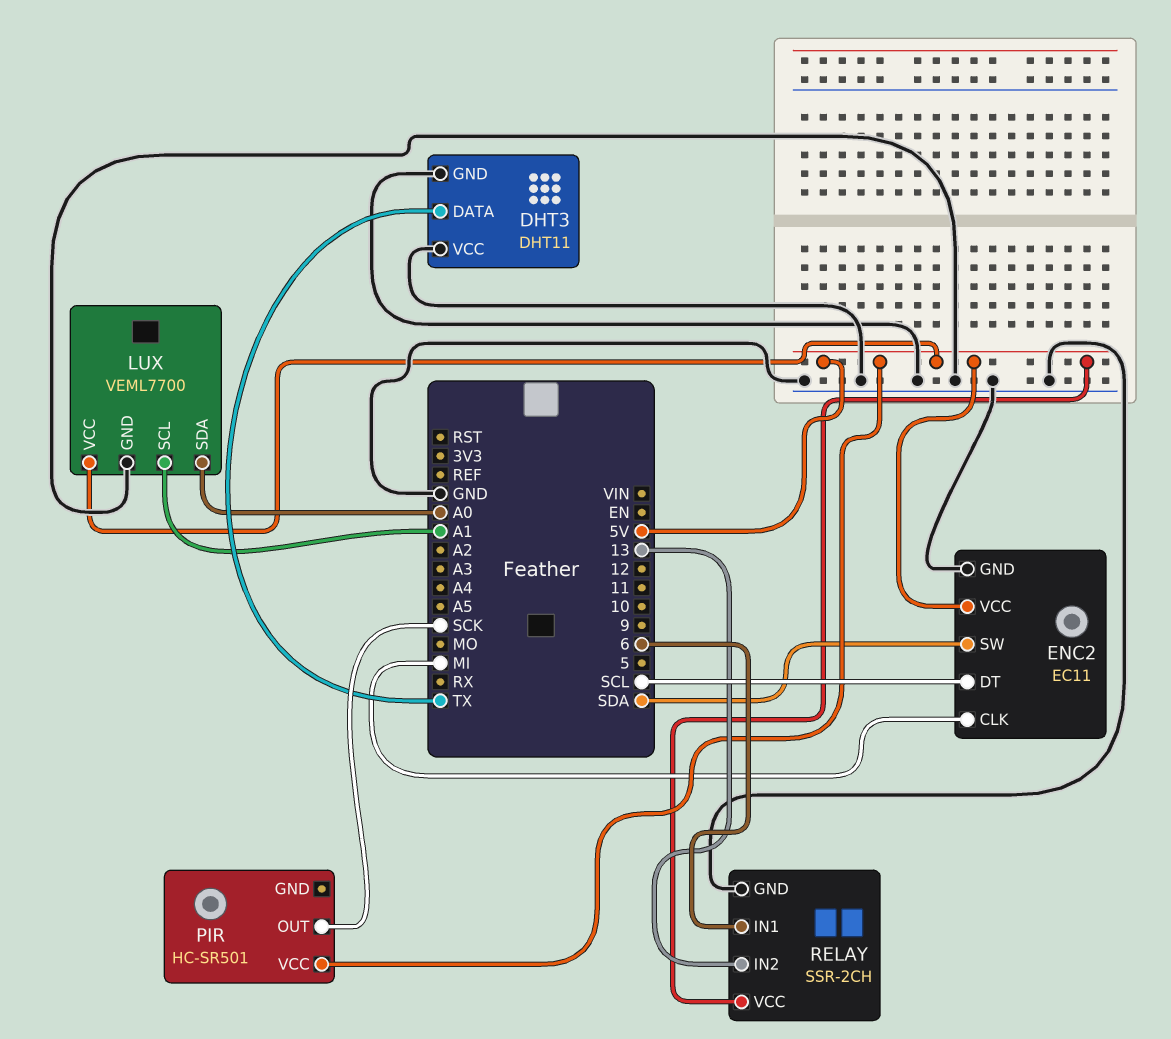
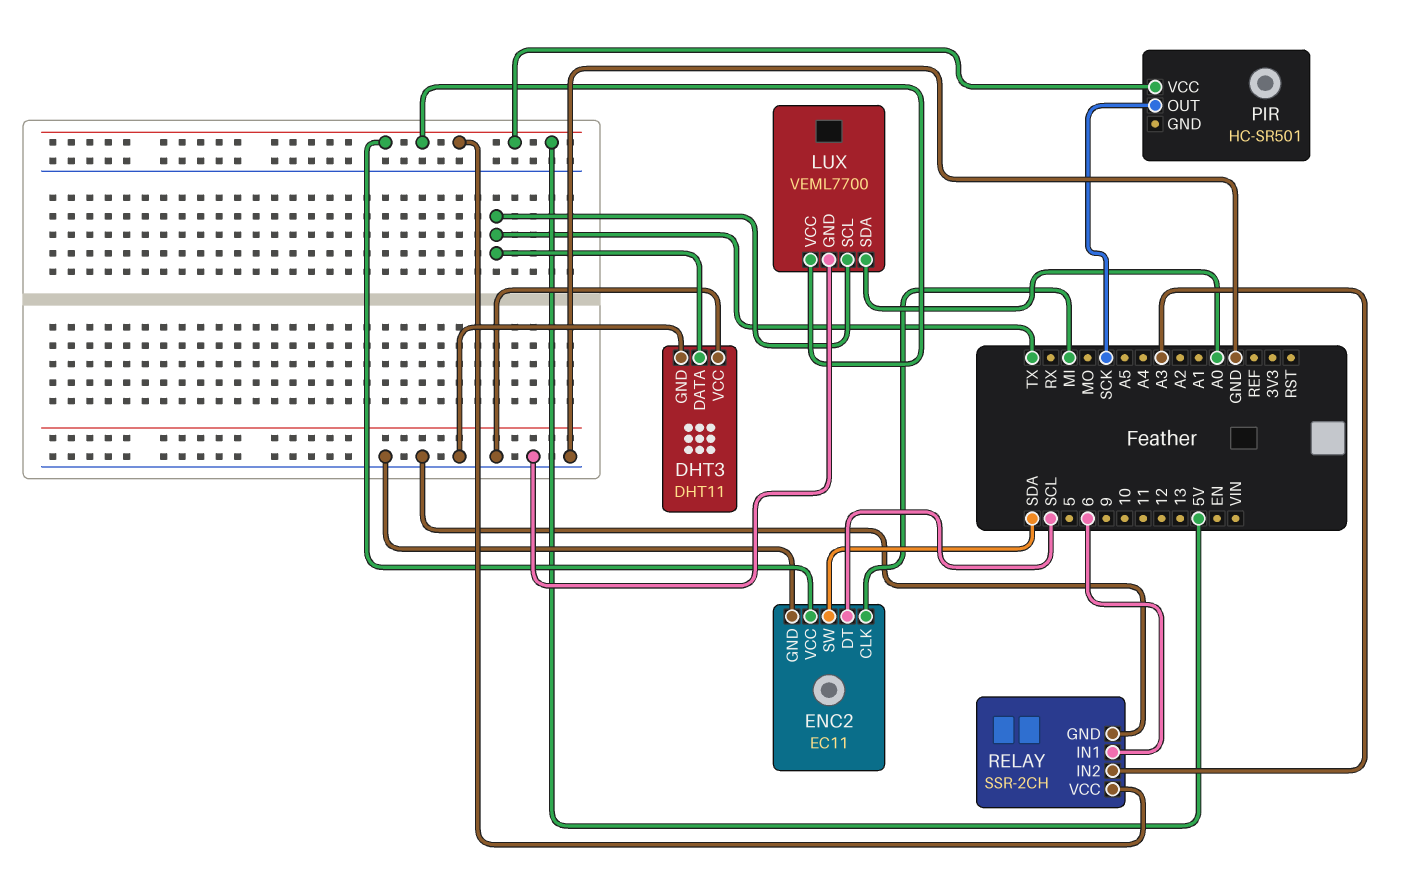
LUX pin SCL: A1 -> TX
RELAY pin IN2: 13 -> A3

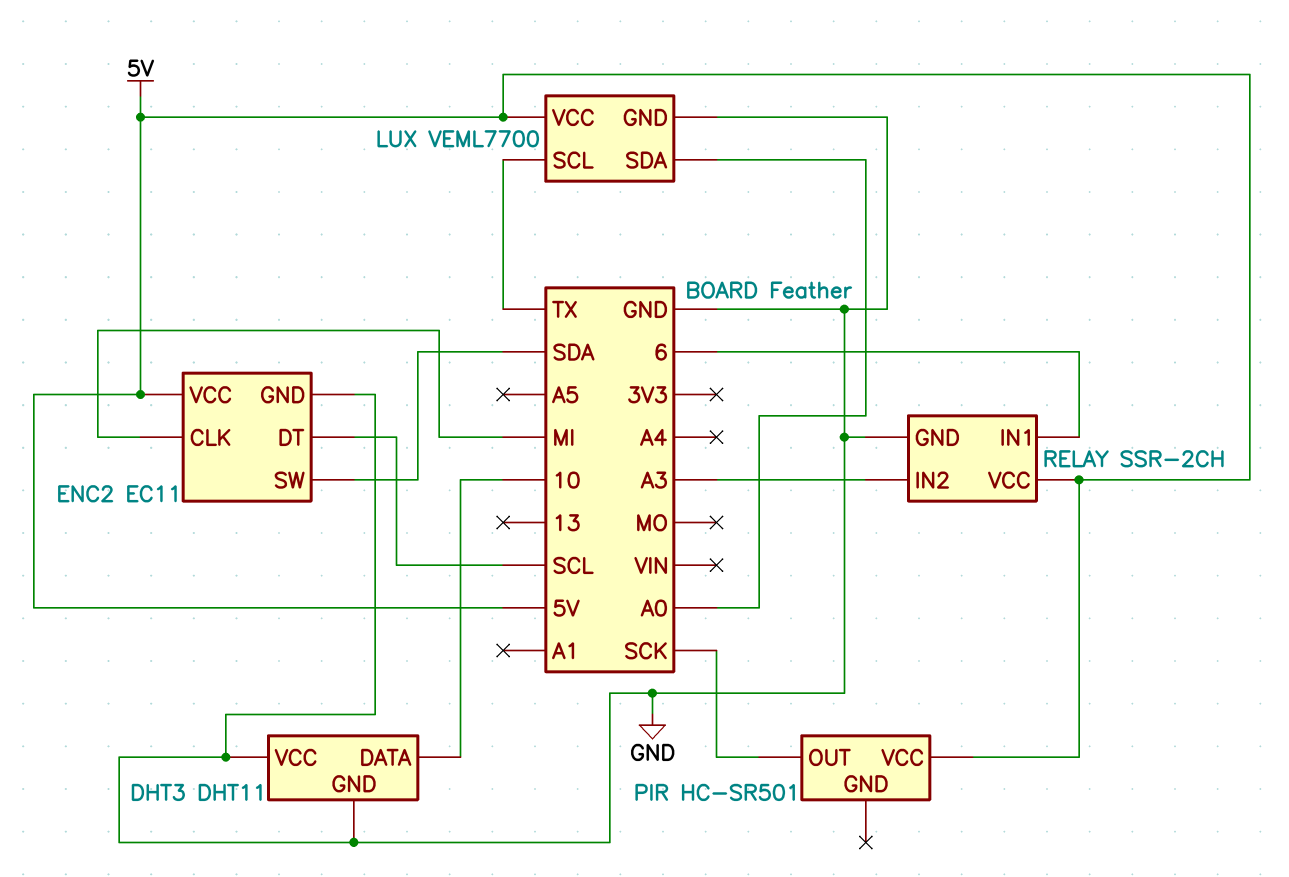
DHT3 pin DATA: TX -> 10

